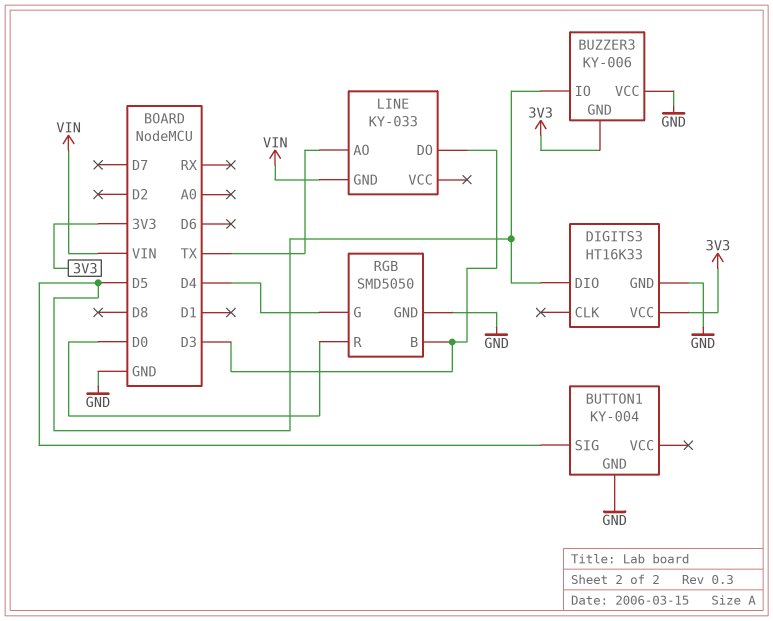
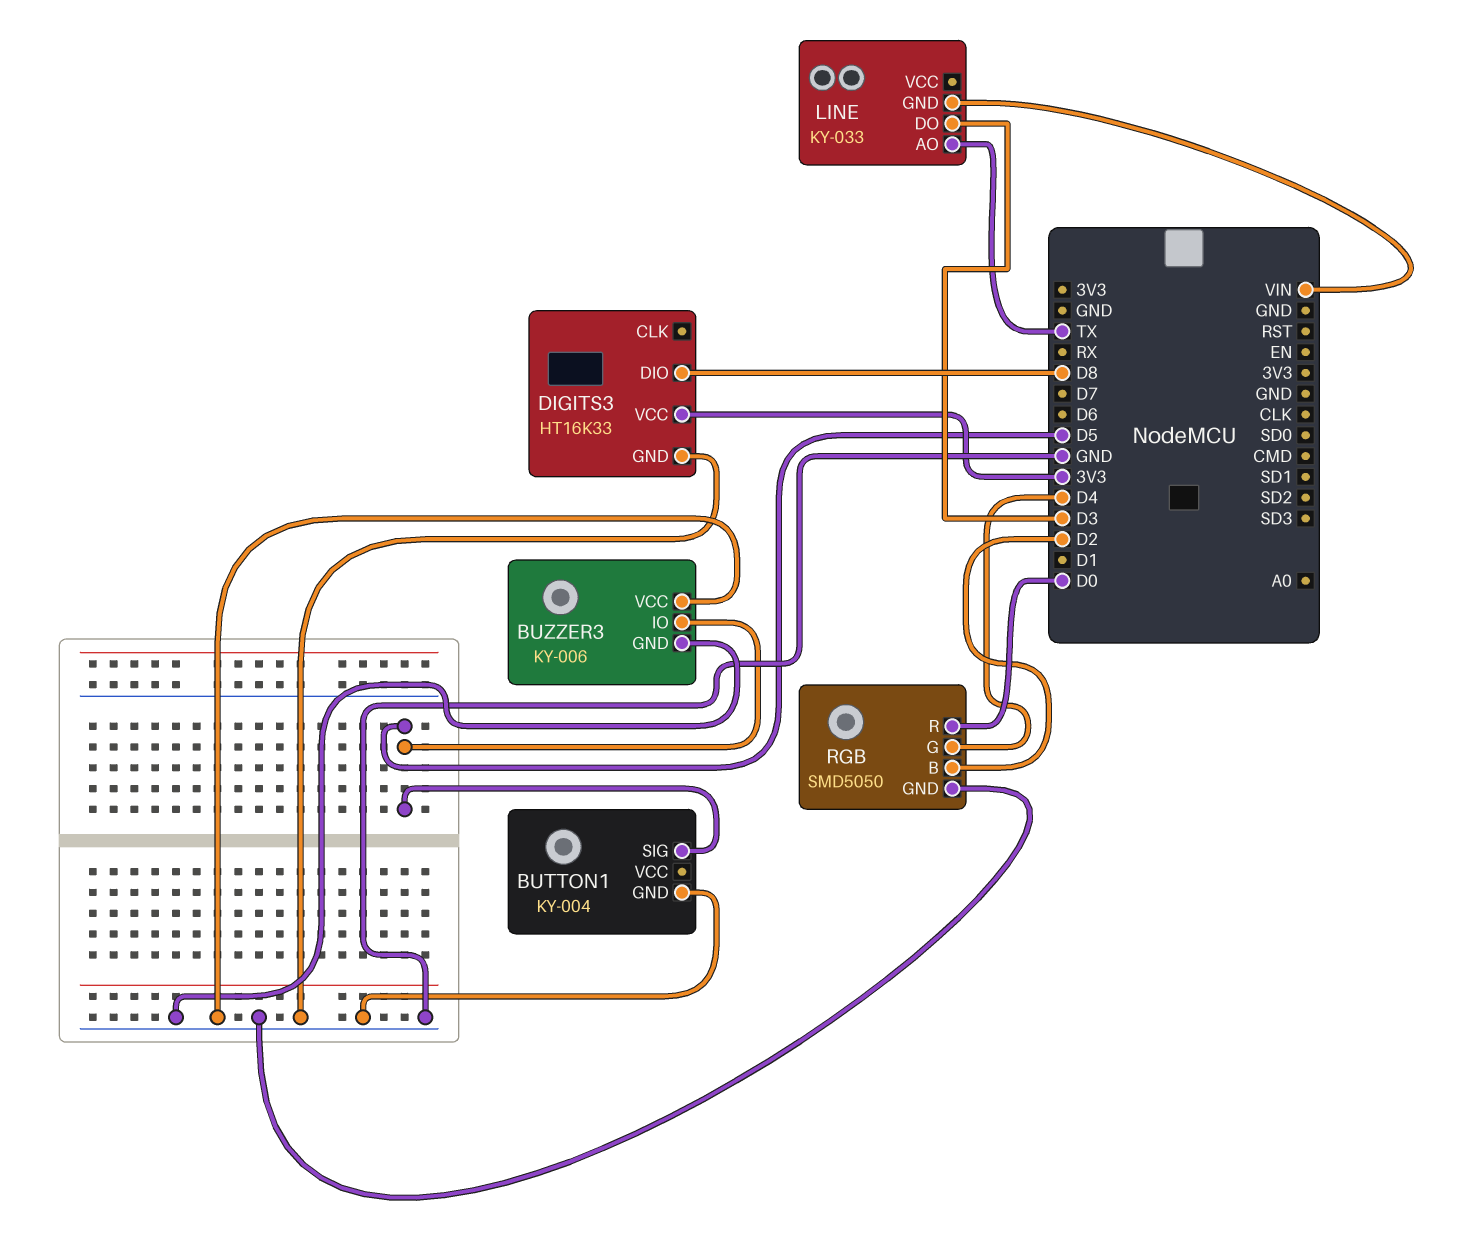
BUZZER3 pin GND: 3V3 -> GND
DIGITS3 pin DIO: D5 -> D8
RGB pin B: D3 -> D2

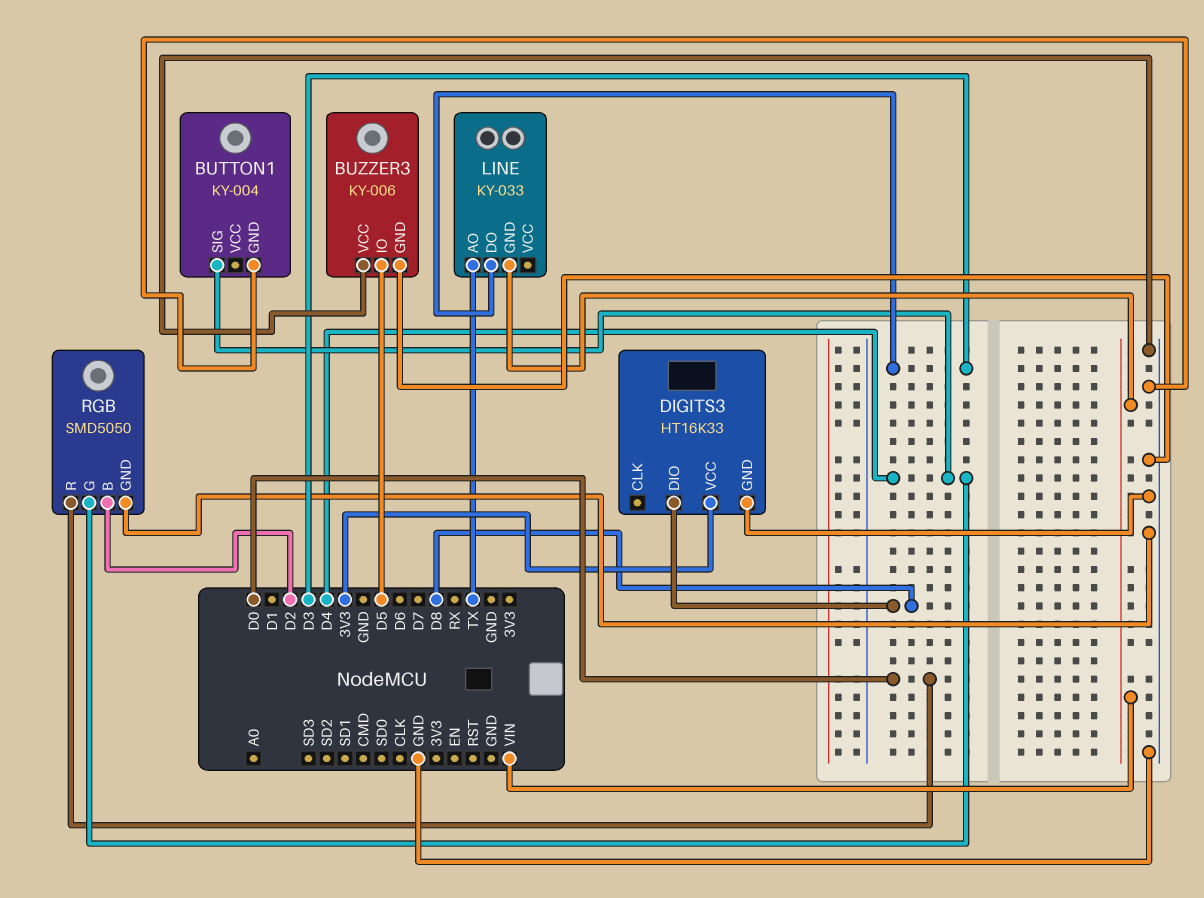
BUTTON1 pin SIG: D5 -> D4

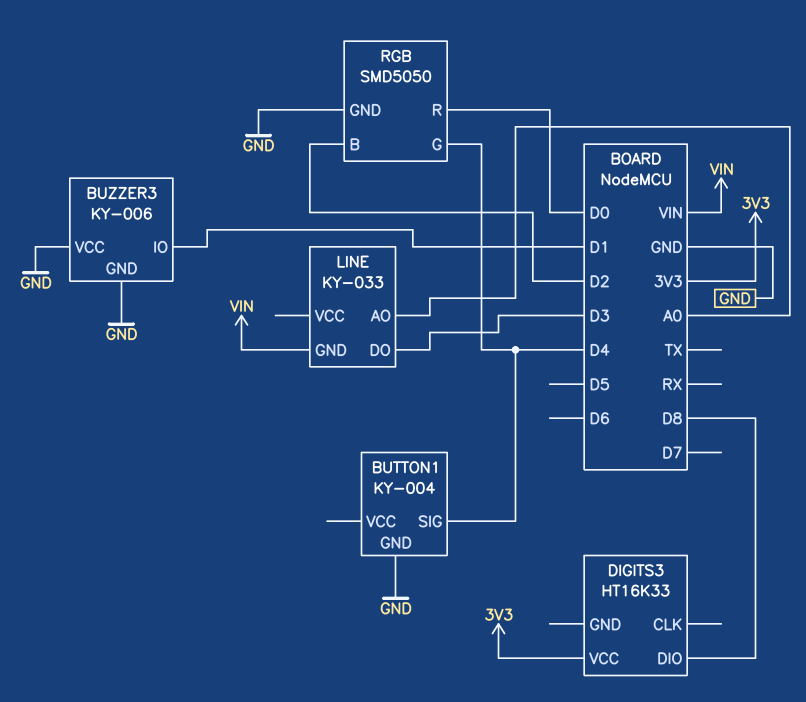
BUZZER3 pin IO: D5 -> D1
DIGITS3 pin GND: GND -> none
LINE pin AO: TX -> A0

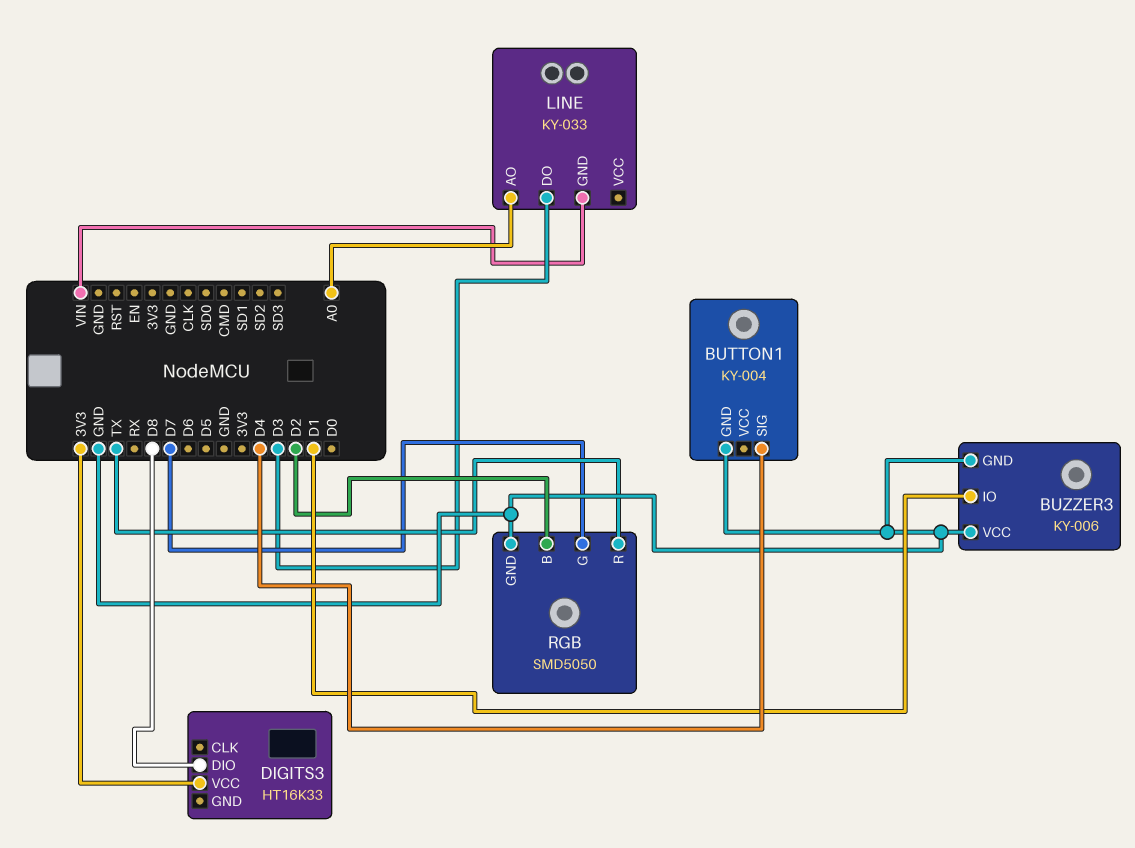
RGB pin G: D4 -> D7
RGB pin R: D0 -> TX

